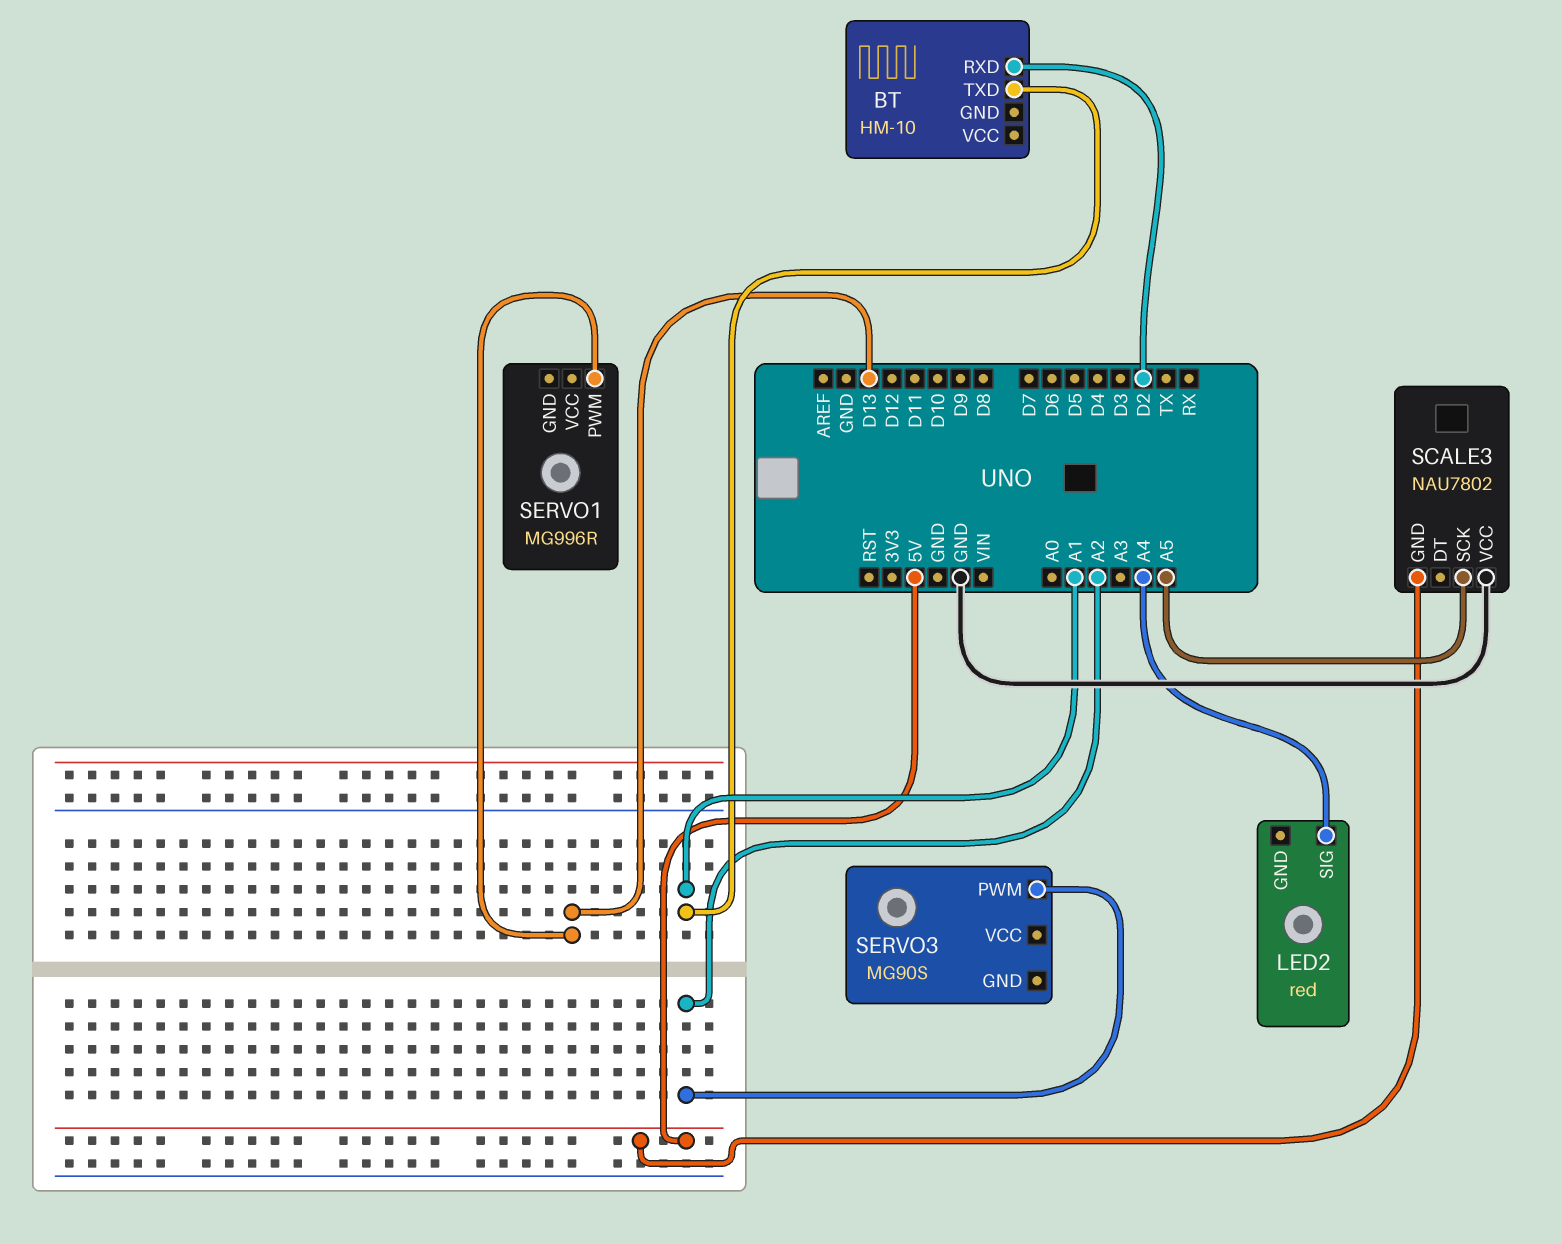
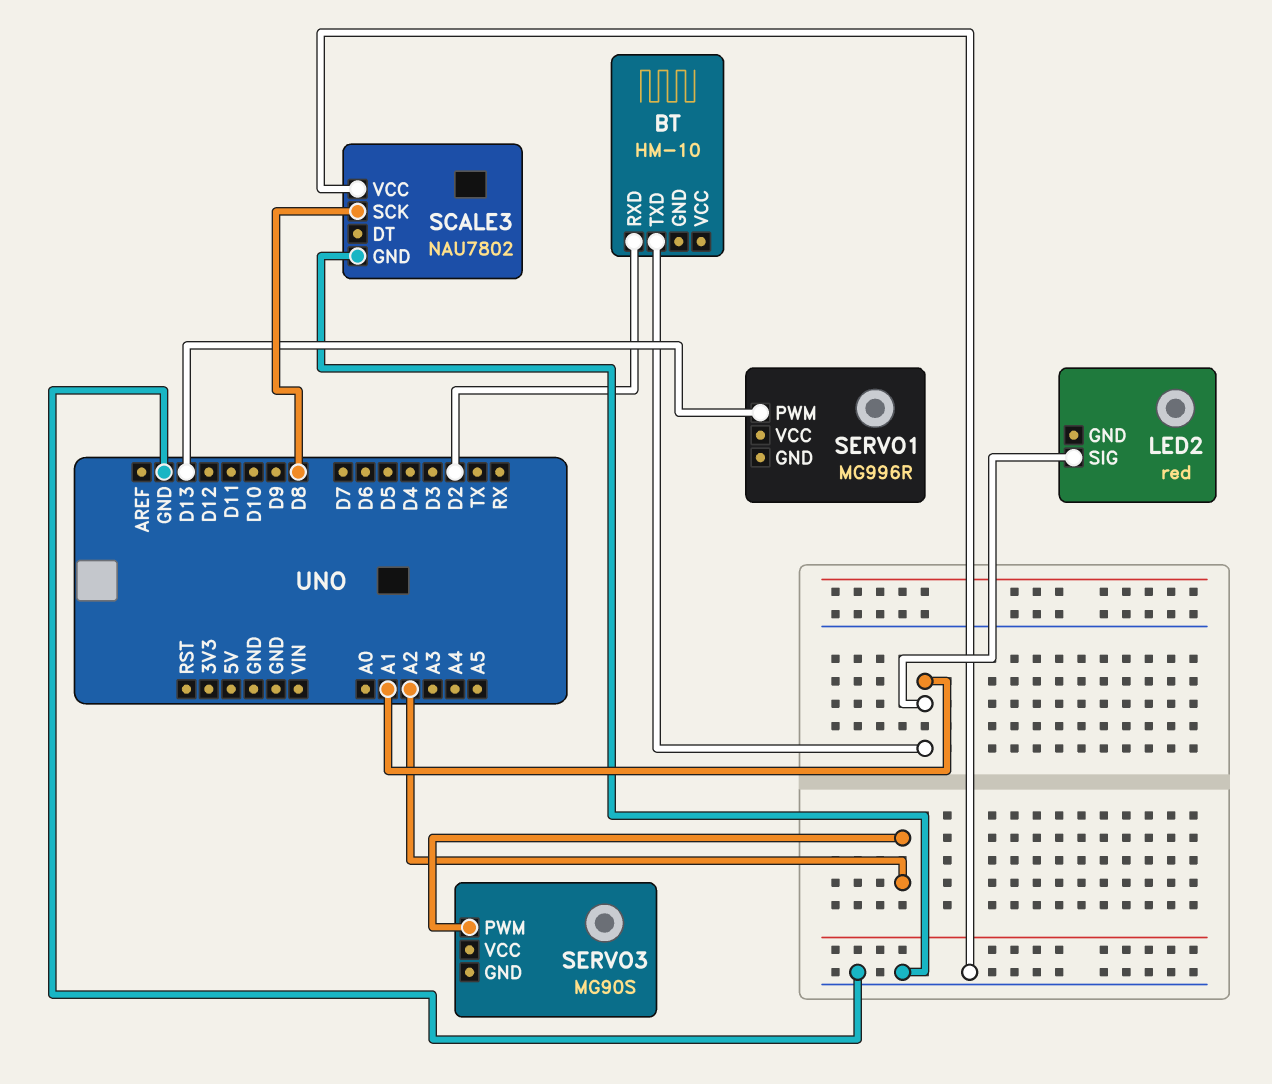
LED2 pin SIG: A4 -> A1
SCALE3 pin GND: 5V -> GND
SCALE3 pin SCK: A5 -> D8

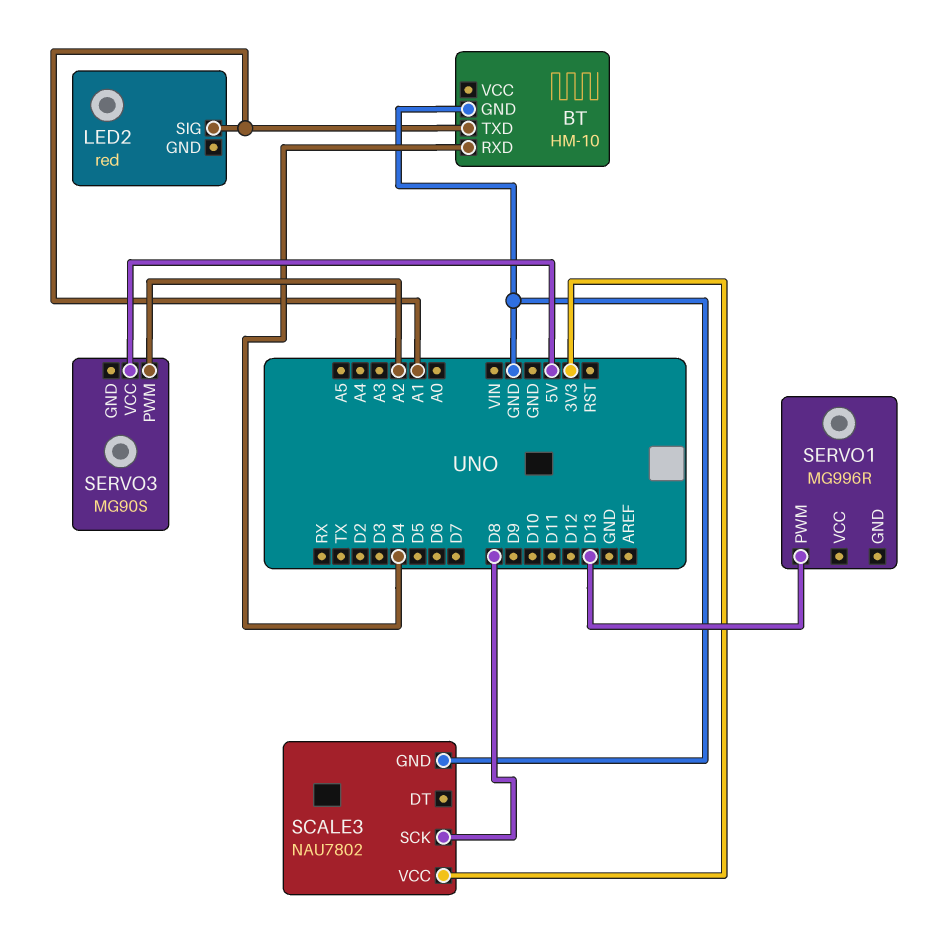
BT pin GND: none -> GND
BT pin RXD: D2 -> D4
SCALE3 pin VCC: GND -> 3V3
SERVO3 pin VCC: none -> 5V

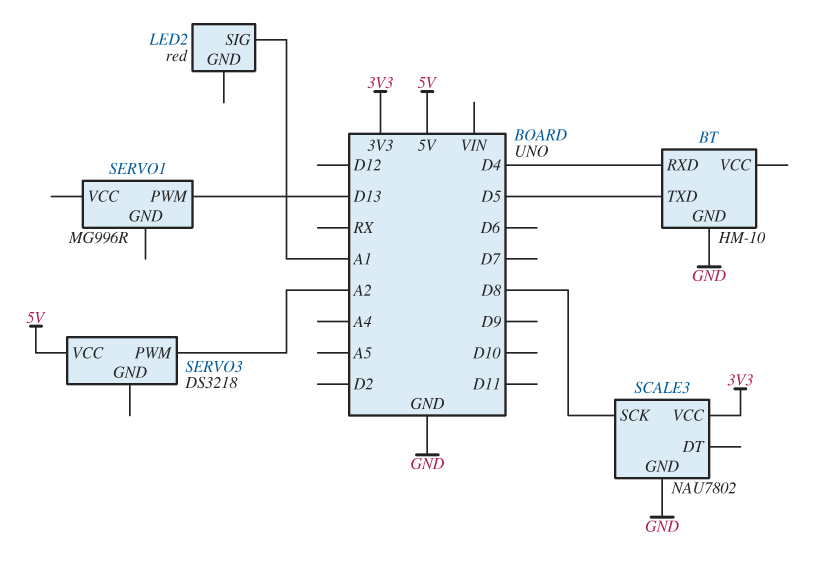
BT pin TXD: A1 -> D5
SERVO3: MG90S -> DS3218

